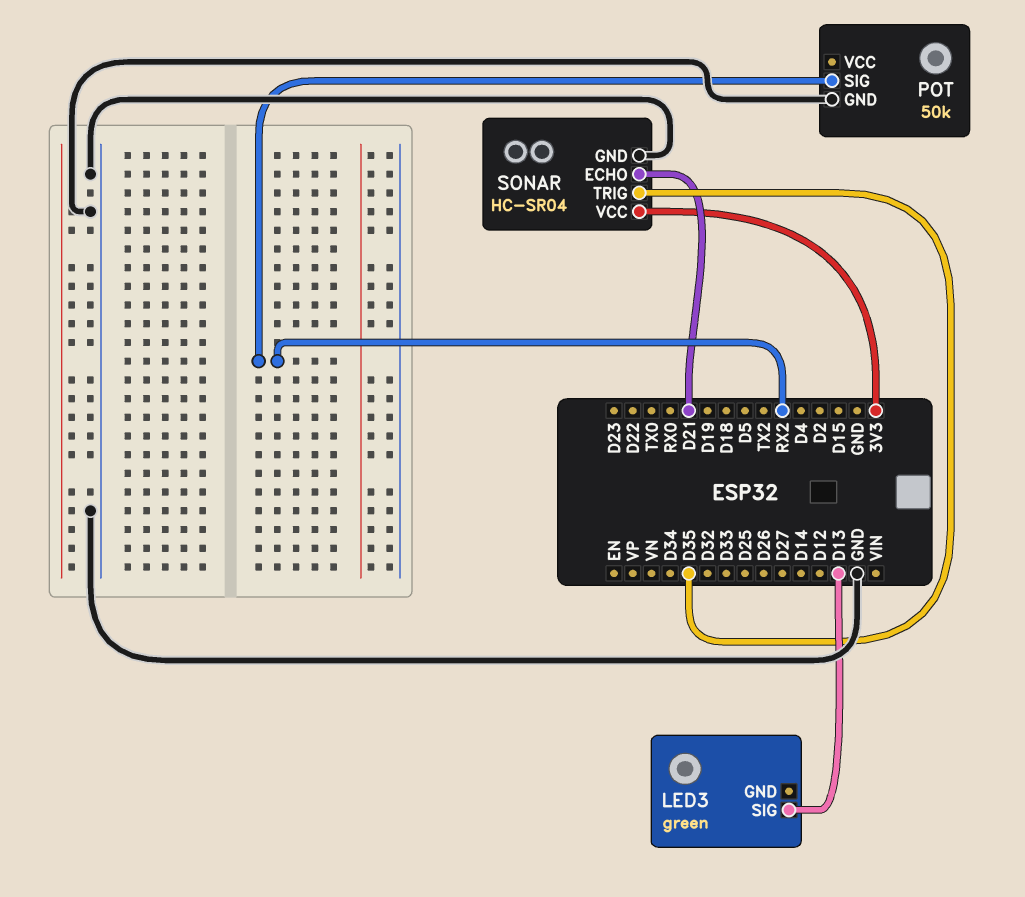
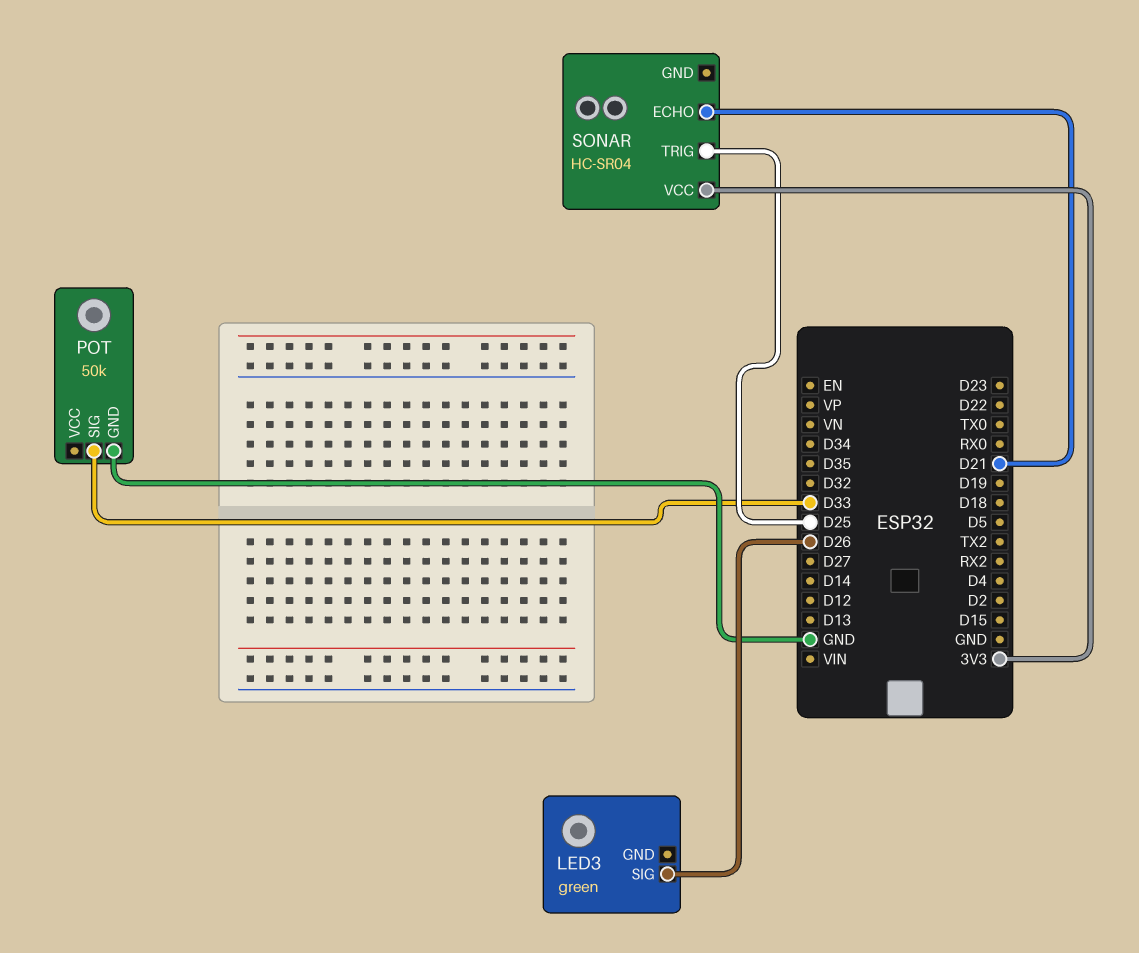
LED3 pin SIG: D13 -> D26
POT pin SIG: RX2 -> D33
SONAR pin GND: GND -> none
SONAR pin TRIG: D35 -> D25

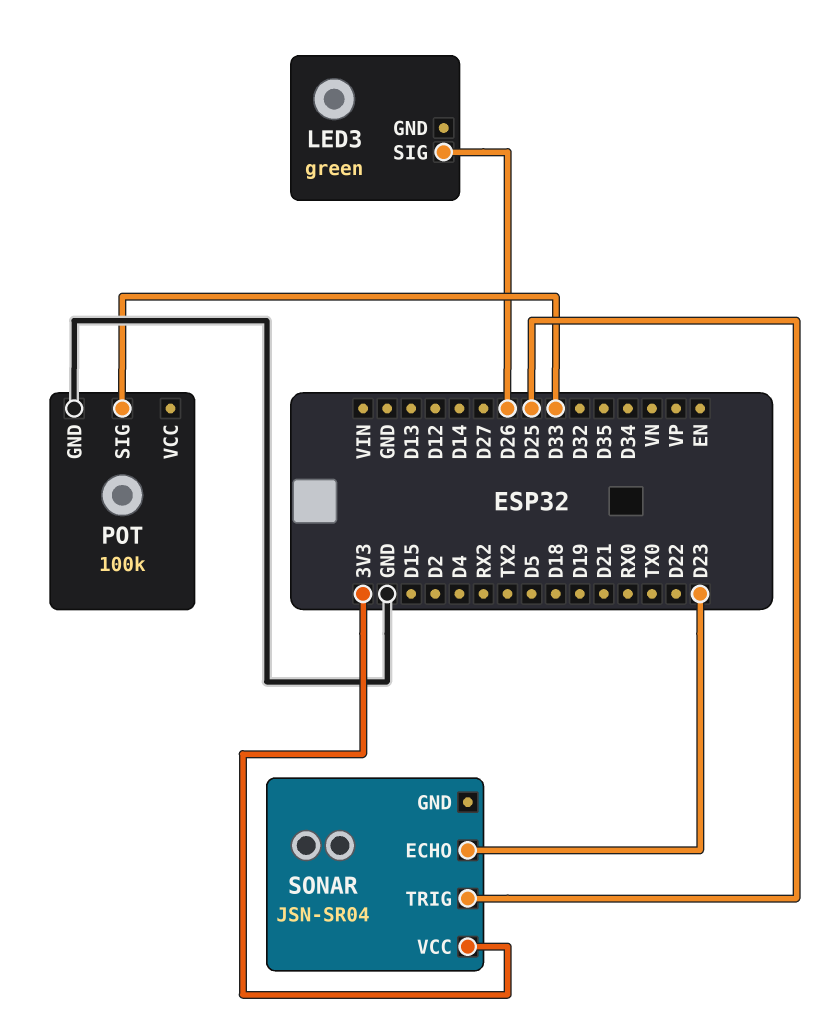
POT: 50k -> 100k
SONAR: HC-SR04 -> JSN-SR04
SONAR pin ECHO: D21 -> D23

